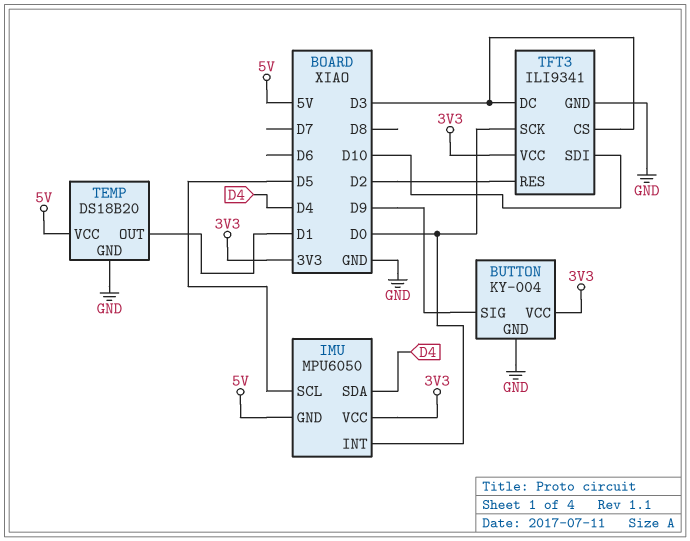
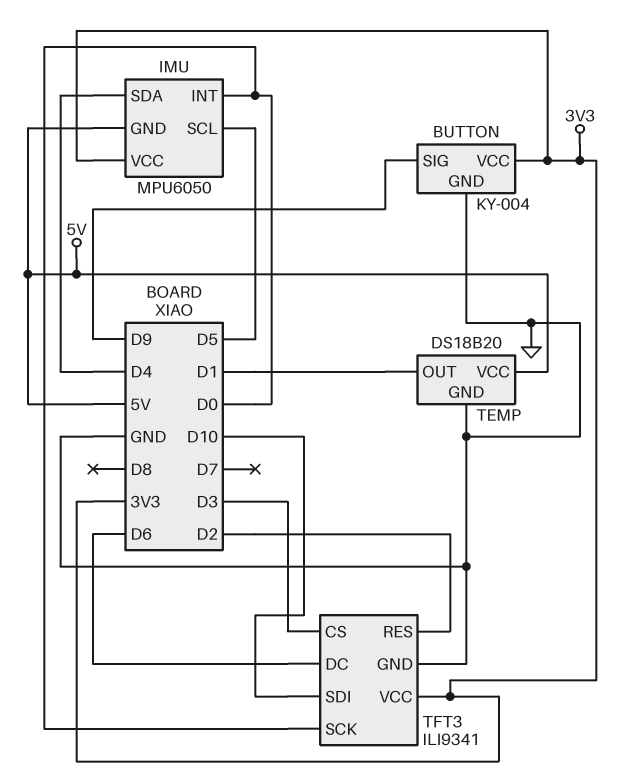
TFT3 pin DC: D3 -> D6

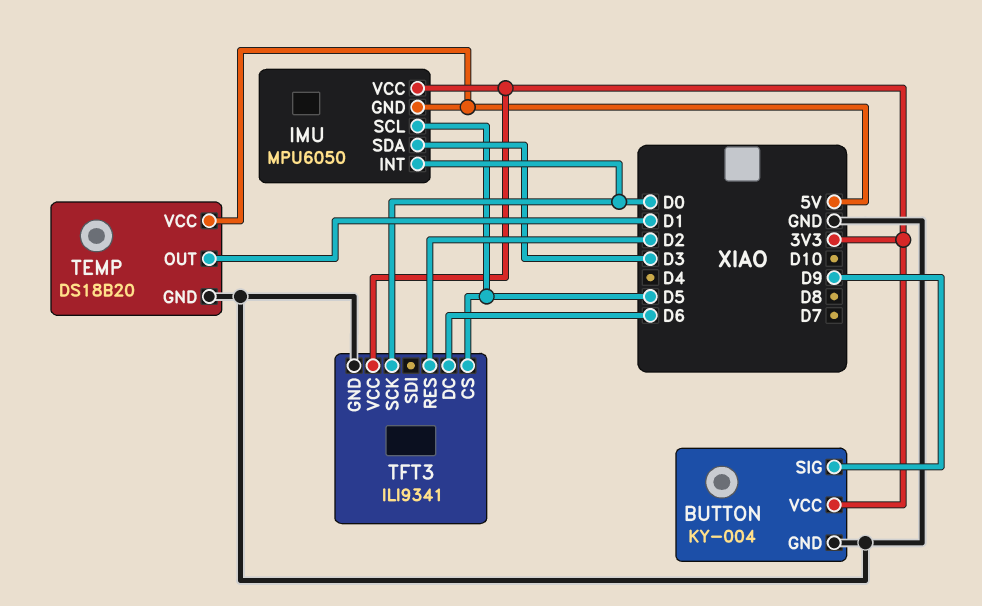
IMU pin SDA: D4 -> D3
TFT3 pin CS: D3 -> D5
TFT3 pin SDI: D10 -> none

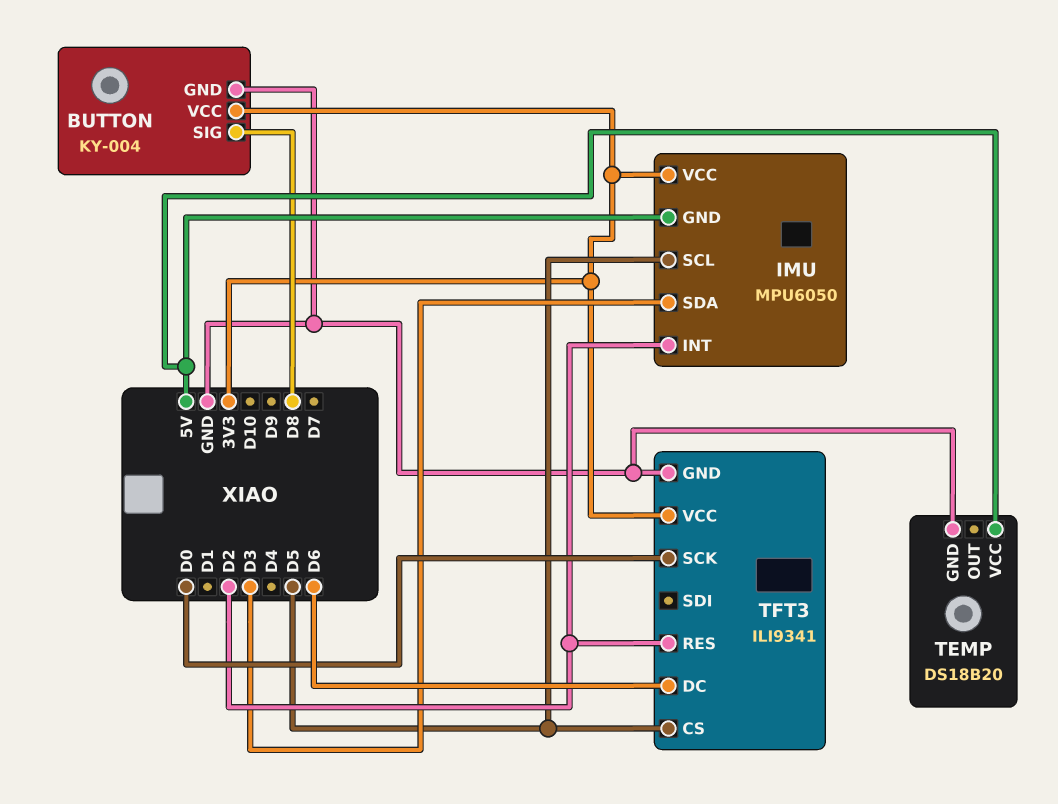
BUTTON pin SIG: D9 -> D8
IMU pin INT: D0 -> D2
TEMP pin OUT: D1 -> none

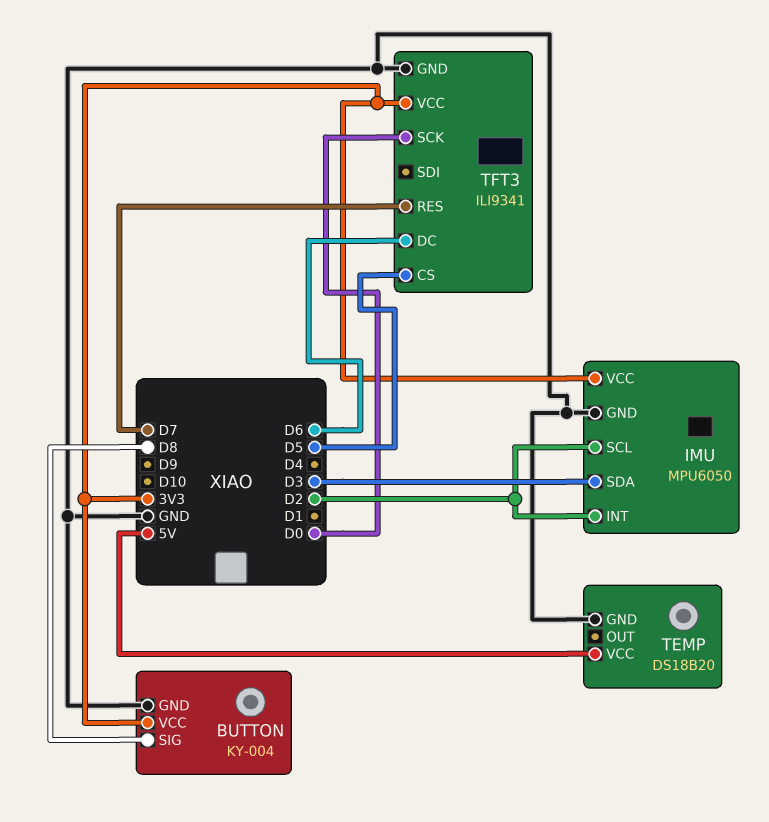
IMU pin GND: 5V -> GND
IMU pin SCL: D5 -> D2
TFT3 pin RES: D2 -> D7

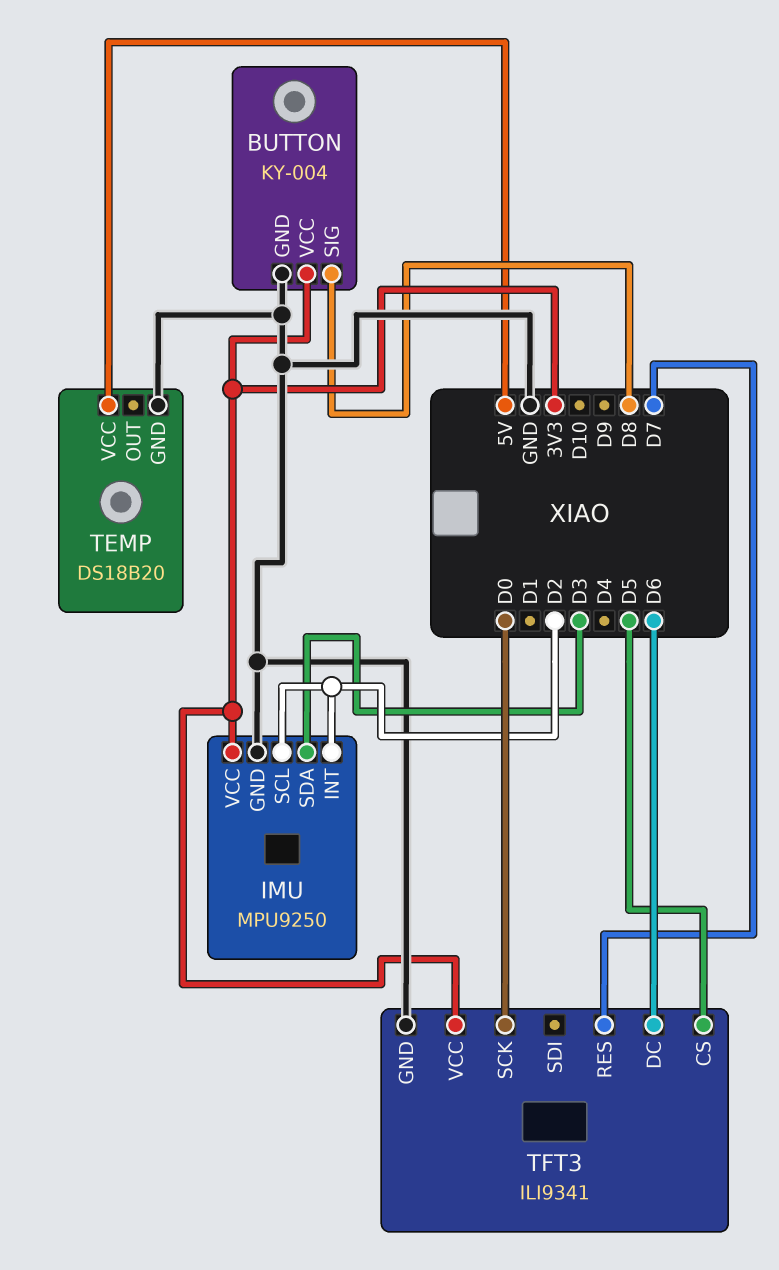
IMU: MPU6050 -> MPU9250

